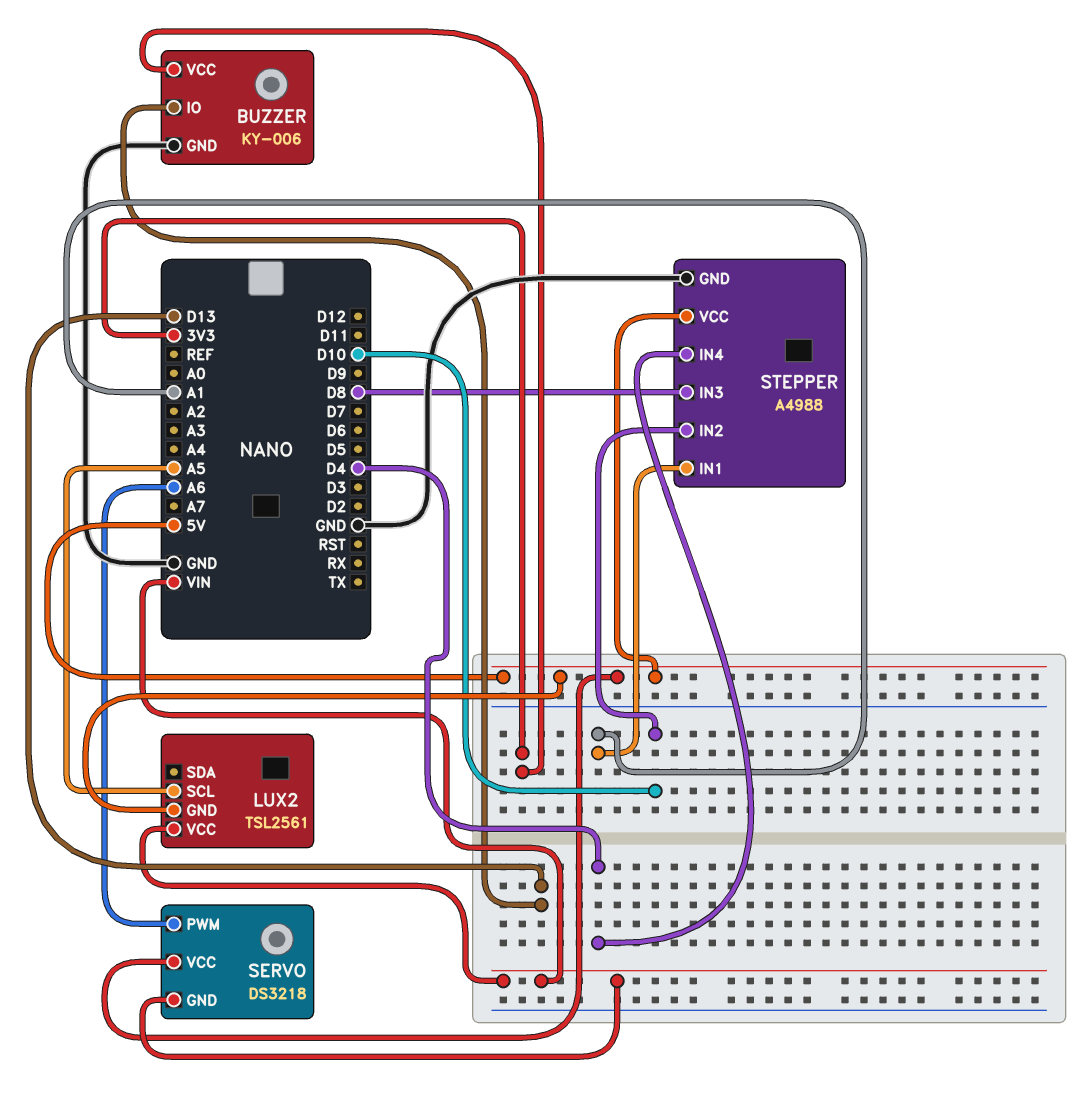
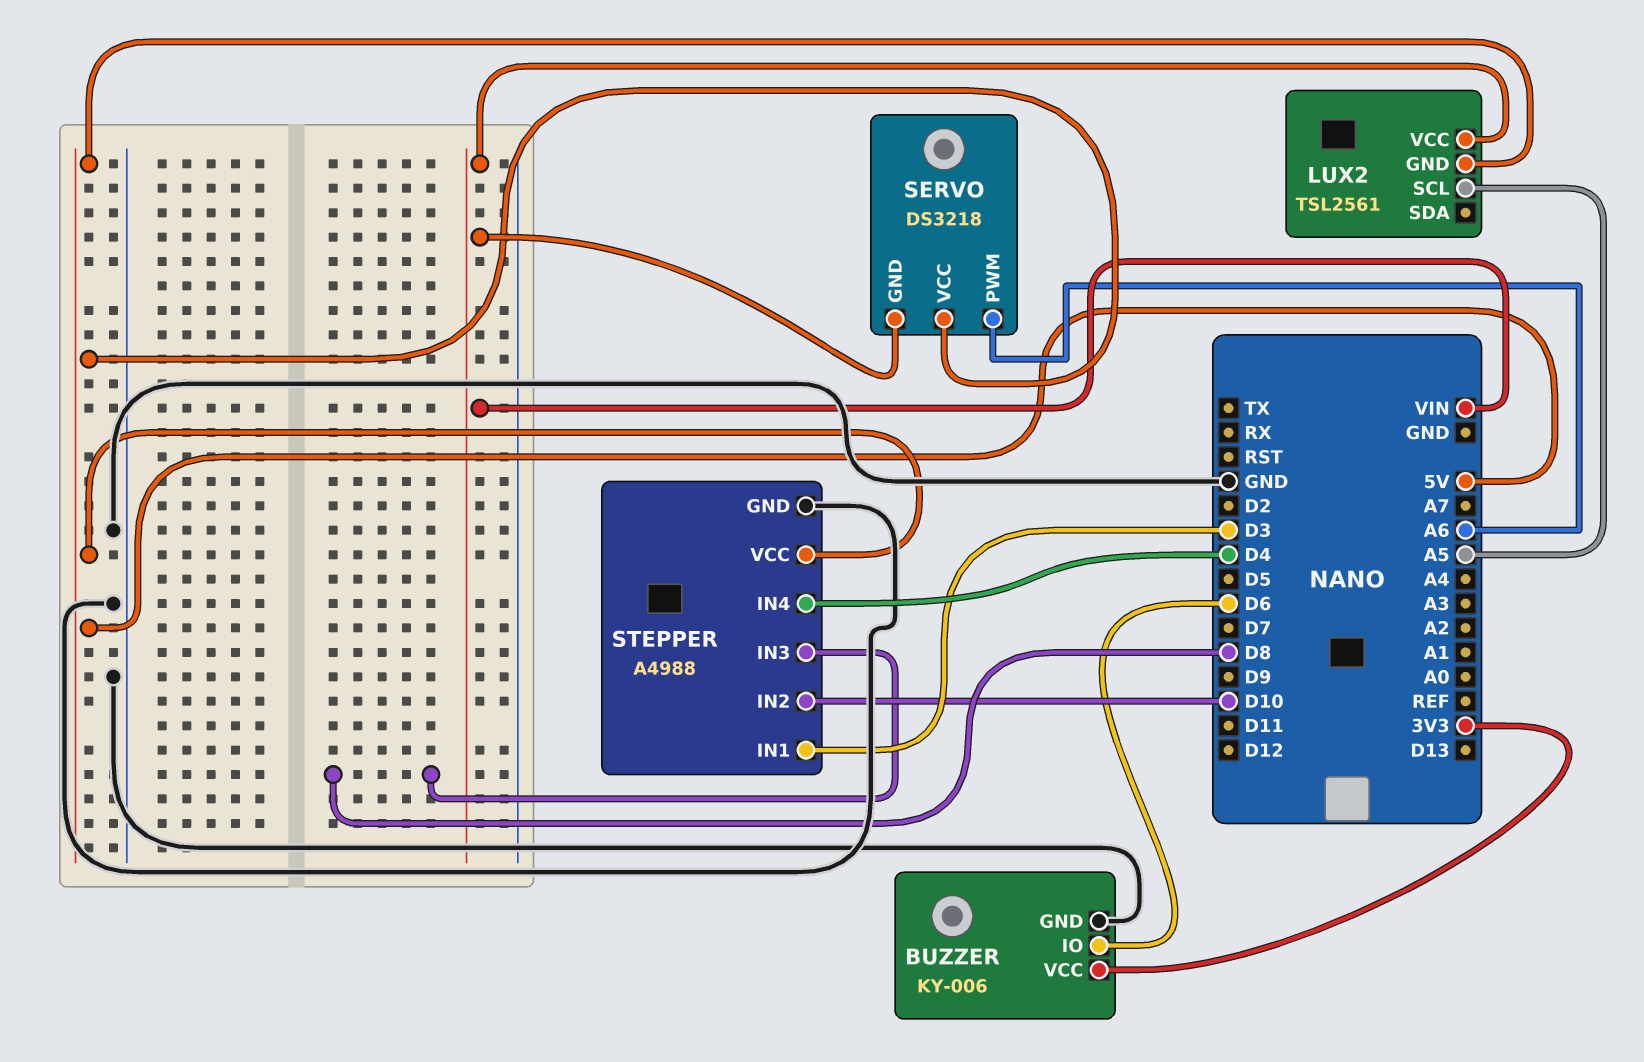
BUZZER pin IO: D13 -> D6
STEPPER pin IN1: A1 -> D3

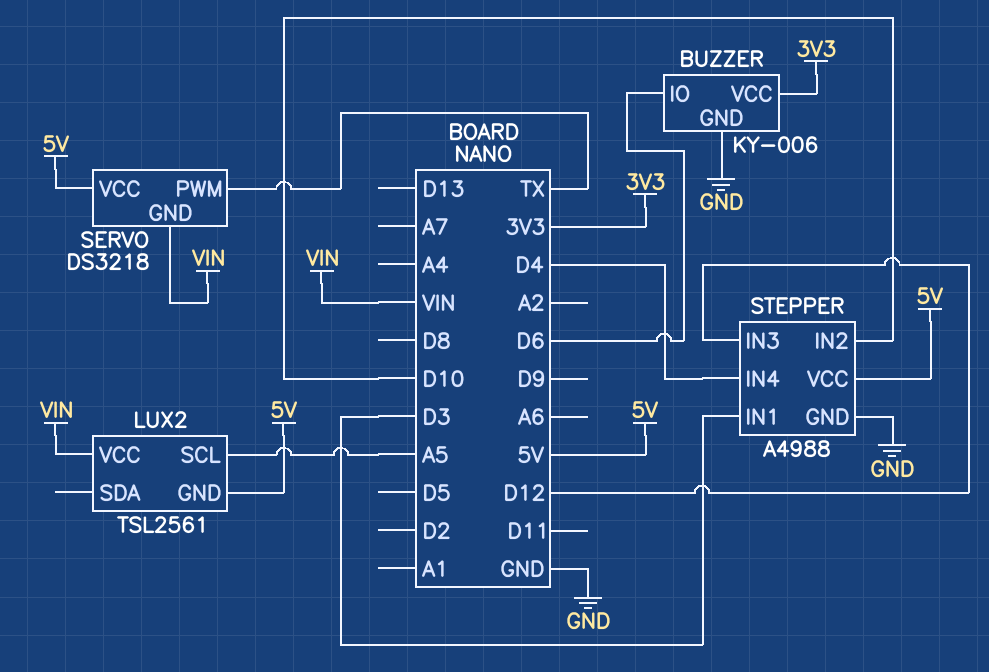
SERVO pin PWM: A6 -> TX
STEPPER pin IN3: D8 -> D12

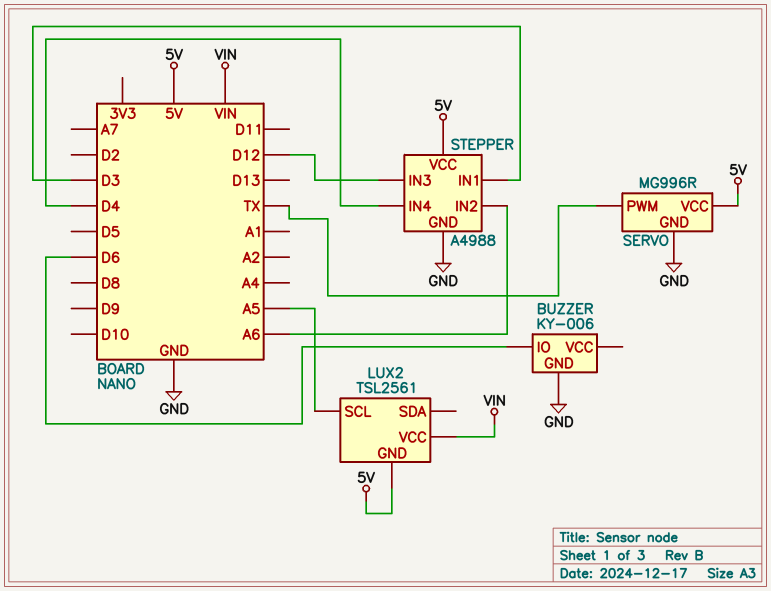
BUZZER pin VCC: 3V3 -> none
SERVO: DS3218 -> MG996R
SERVO pin GND: VIN -> GND
STEPPER pin IN2: D10 -> A6

